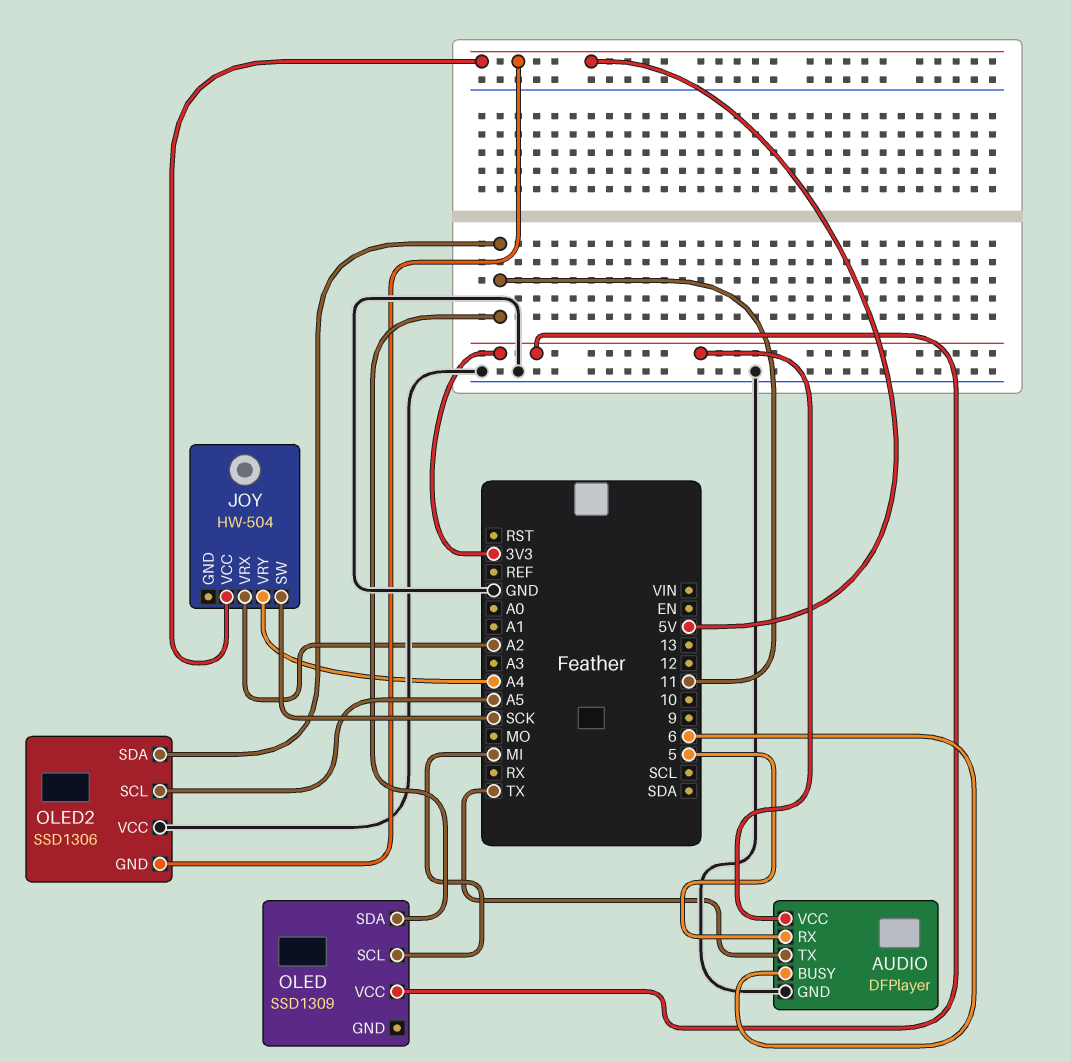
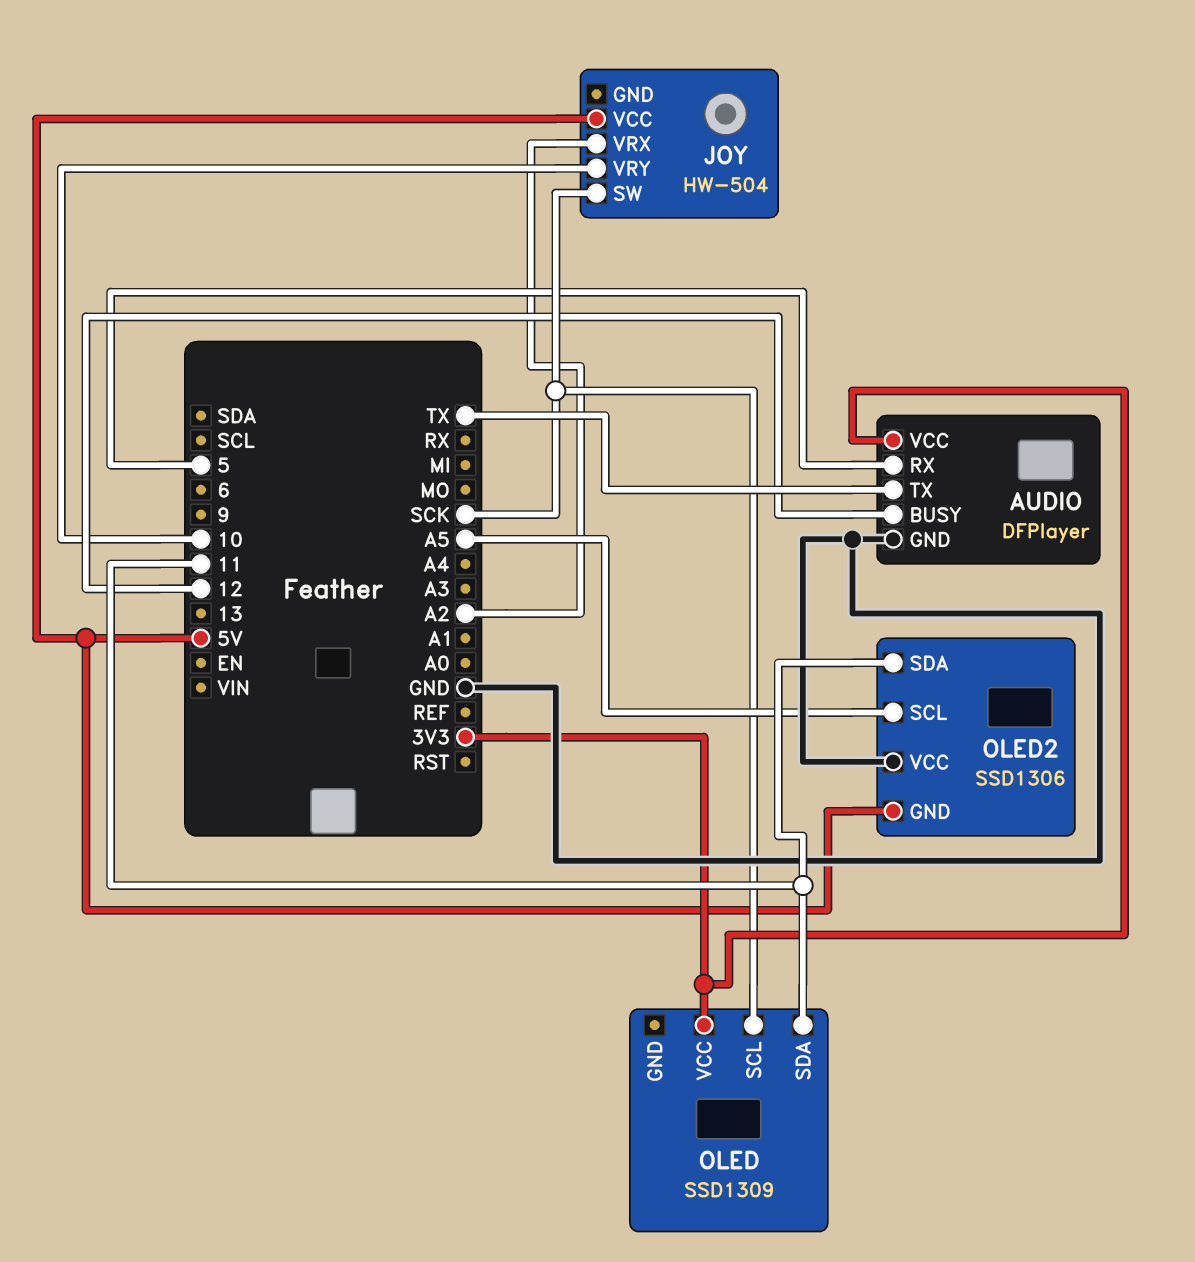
AUDIO pin BUSY: 6 -> 12
JOY pin VRY: A4 -> 10
OLED pin SCL: MI -> SCK

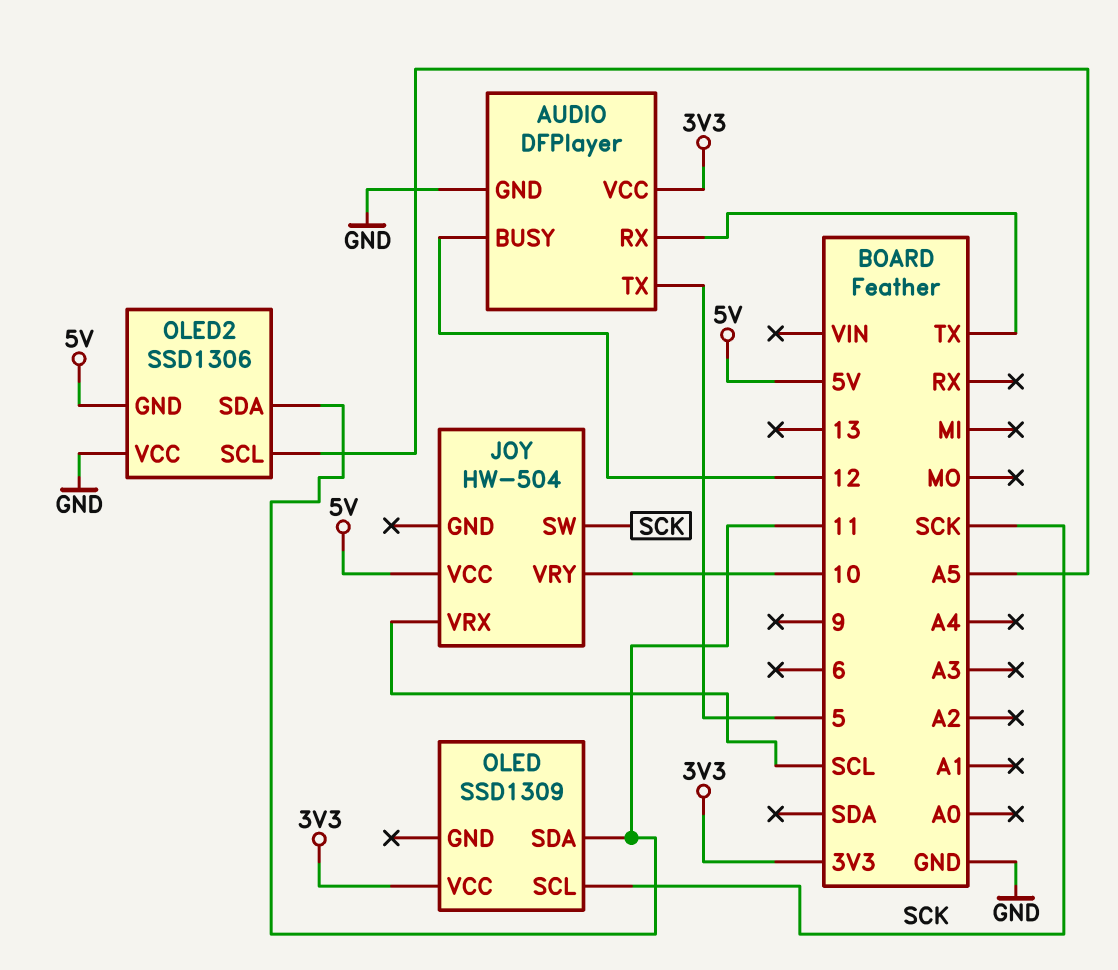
AUDIO pin RX: 5 -> TX
AUDIO pin TX: TX -> 5
JOY pin VRX: A2 -> SCL

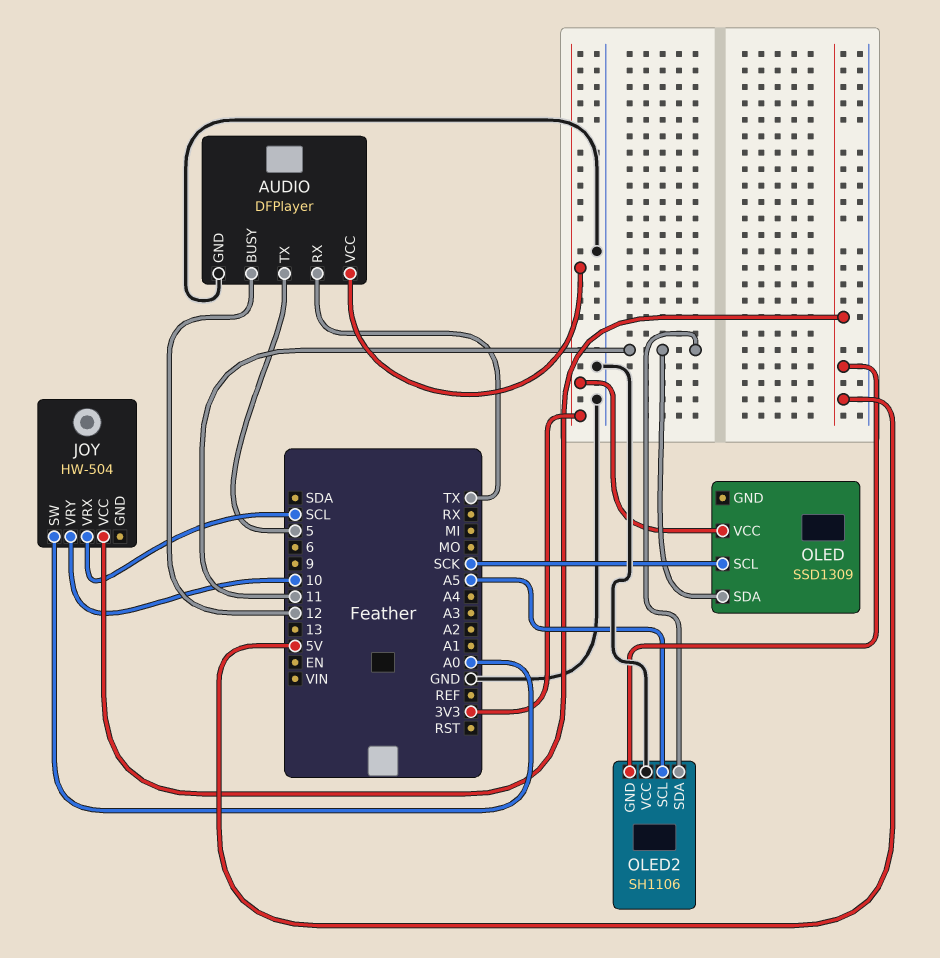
JOY pin SW: SCK -> A0
OLED2: SSD1306 -> SH1106

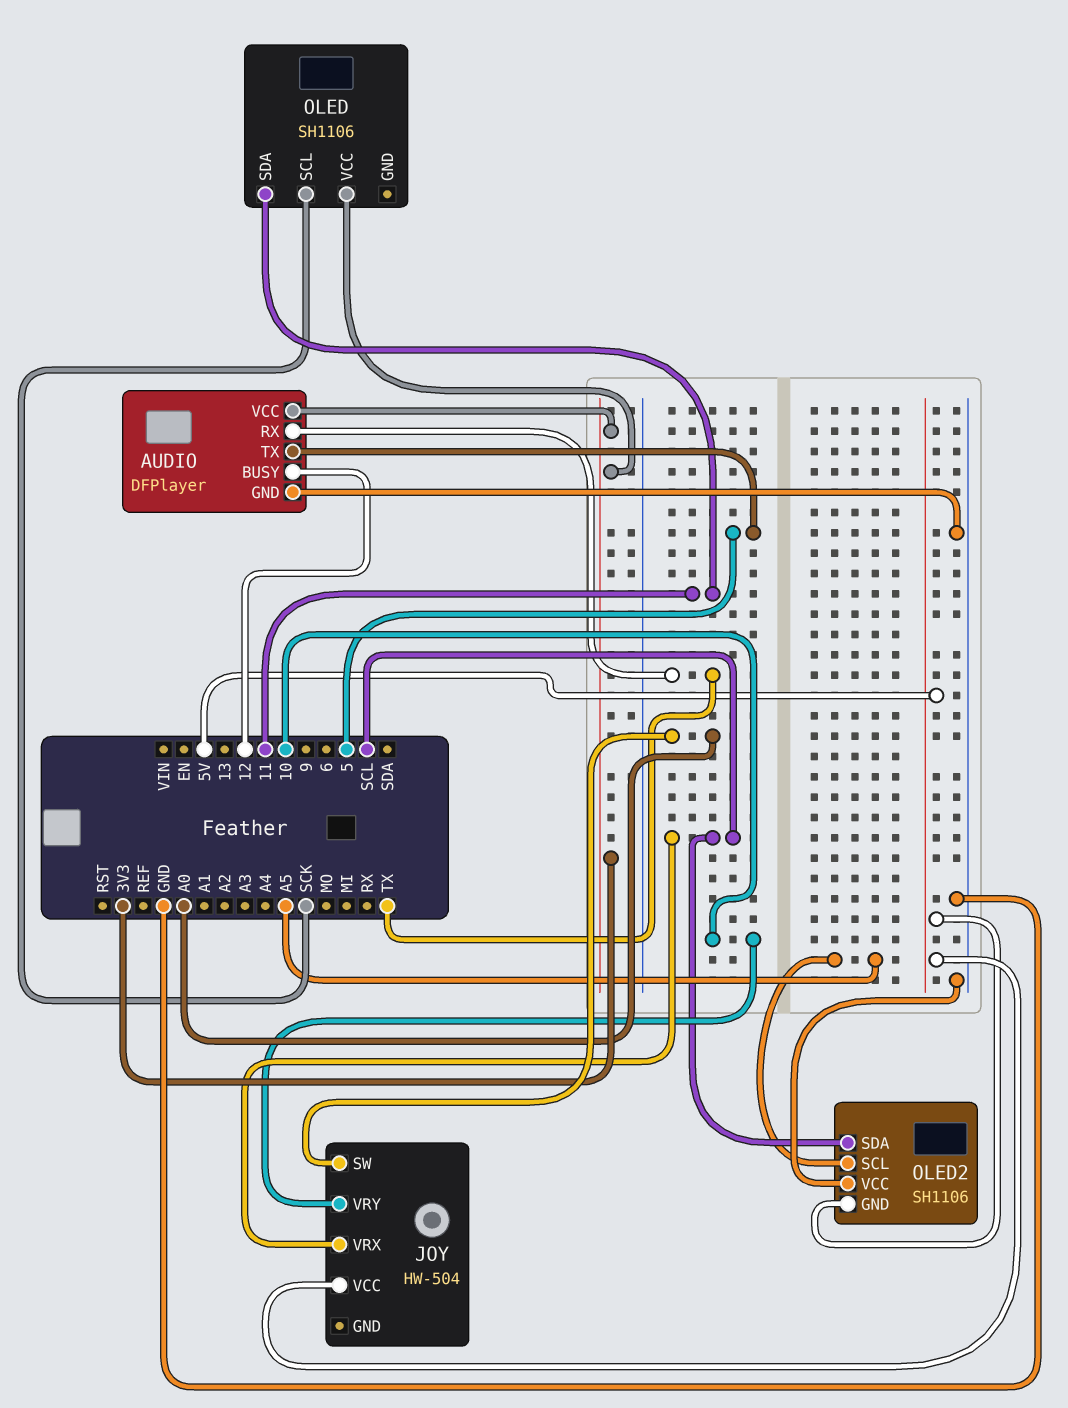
OLED: SSD1309 -> SH1106
OLED2 pin SDA: 11 -> SCL

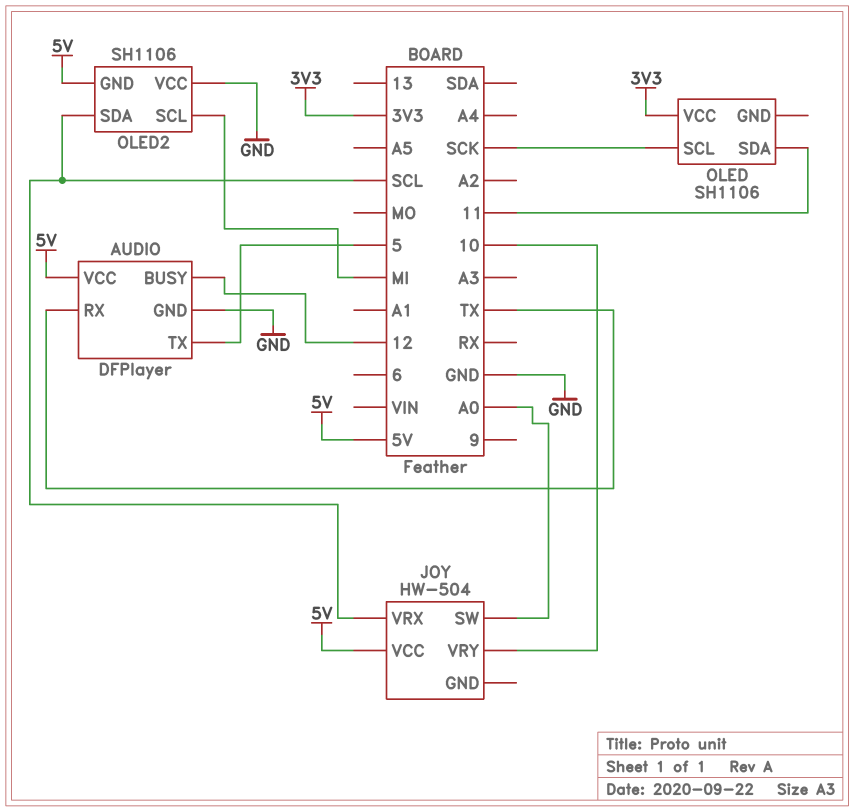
AUDIO pin VCC: 3V3 -> 5V
OLED2 pin SCL: A5 -> MI

